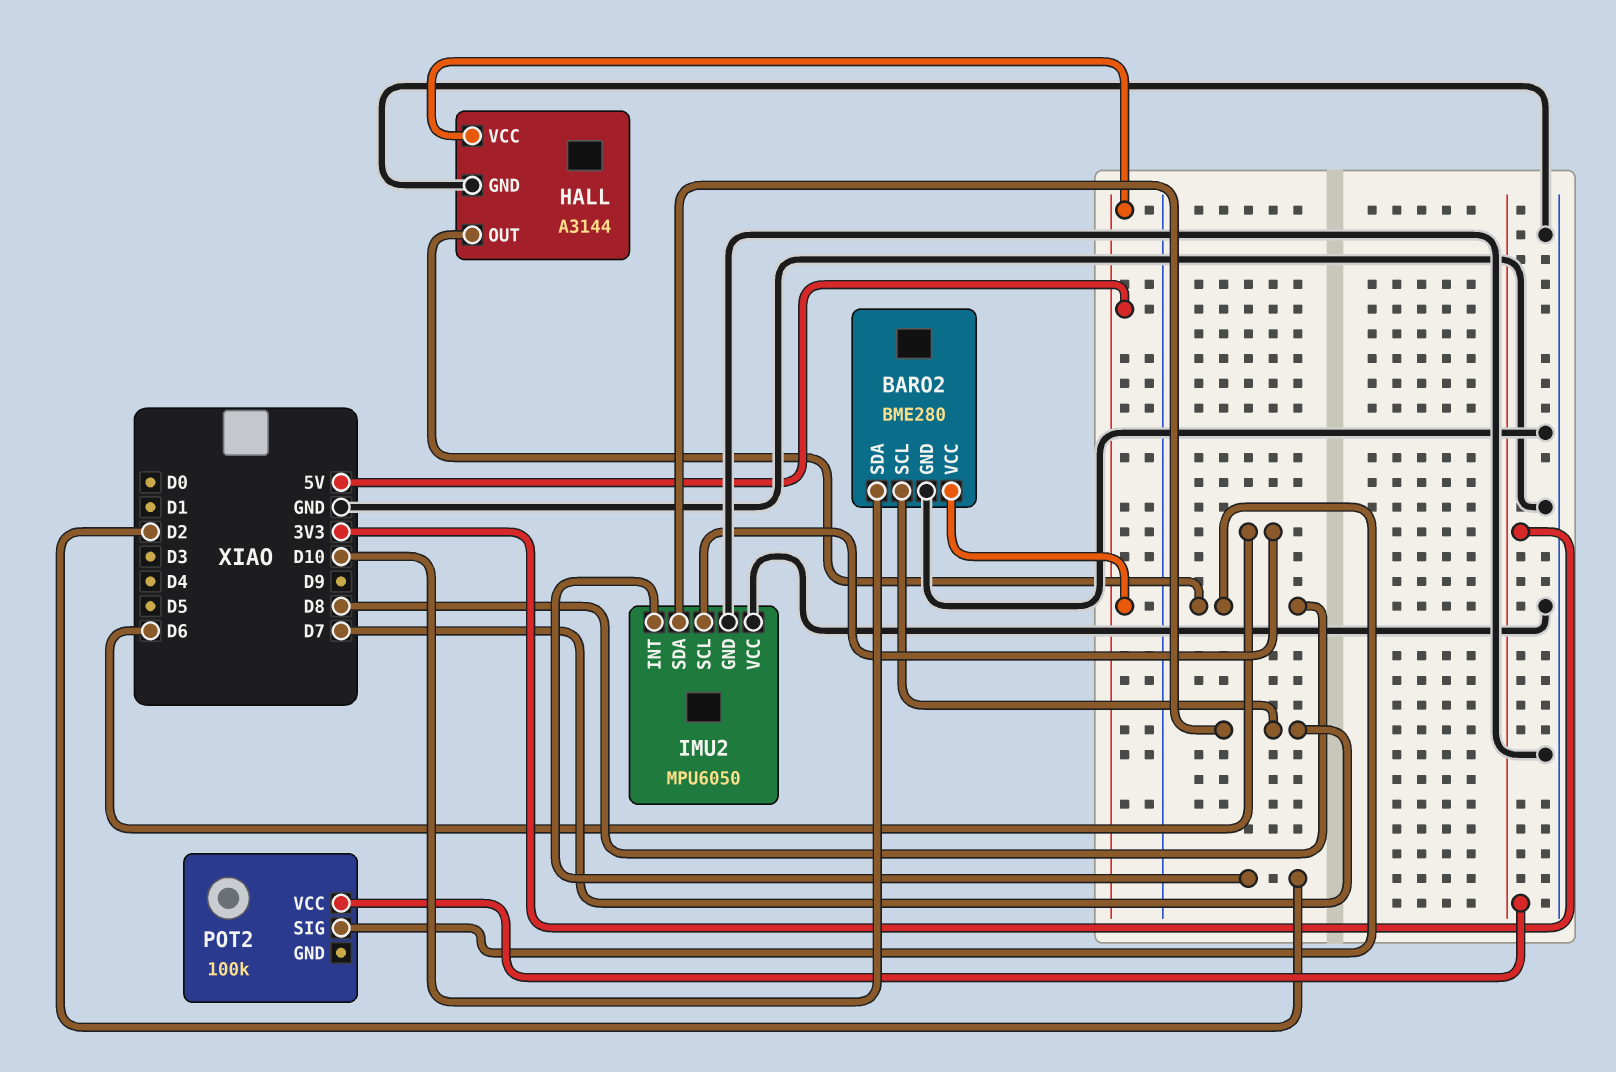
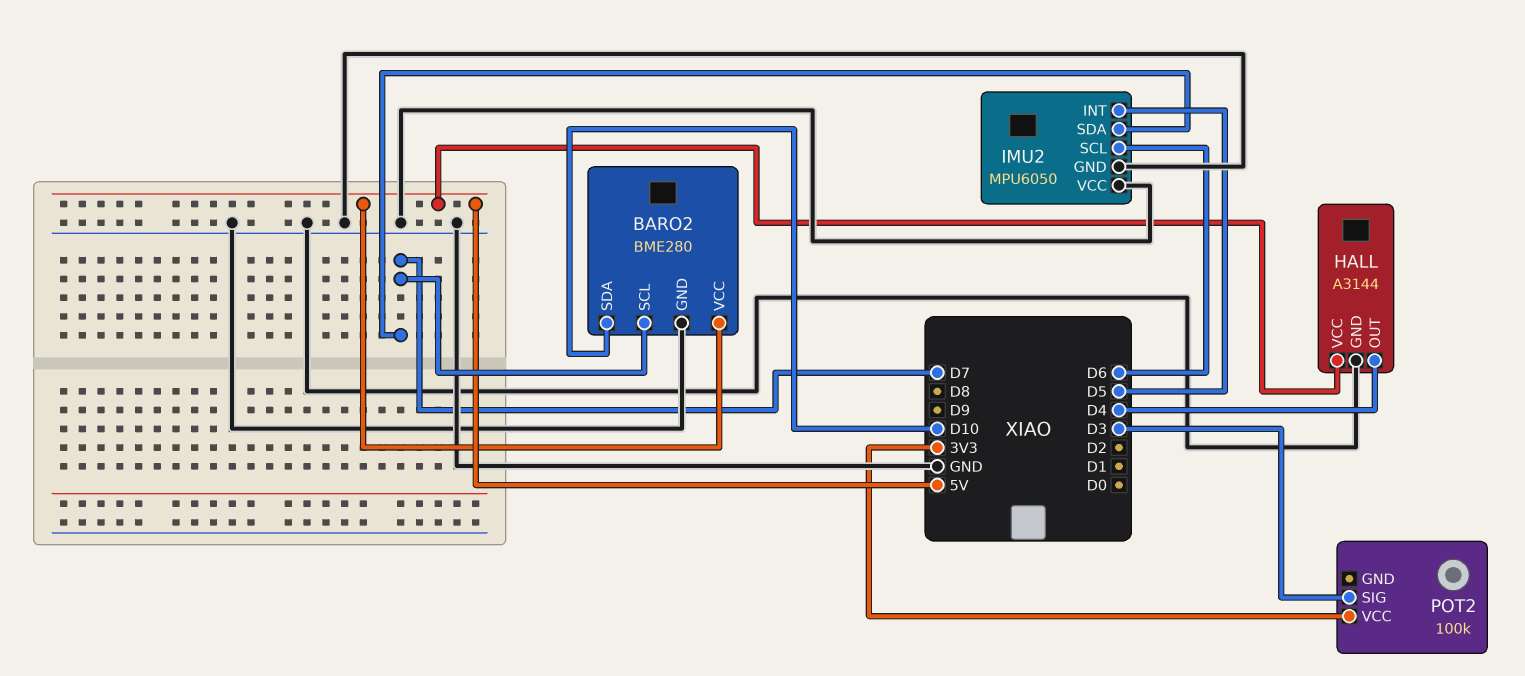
HALL pin OUT: D8 -> D4
IMU2 pin INT: D2 -> D5
POT2 pin SIG: D8 -> D3

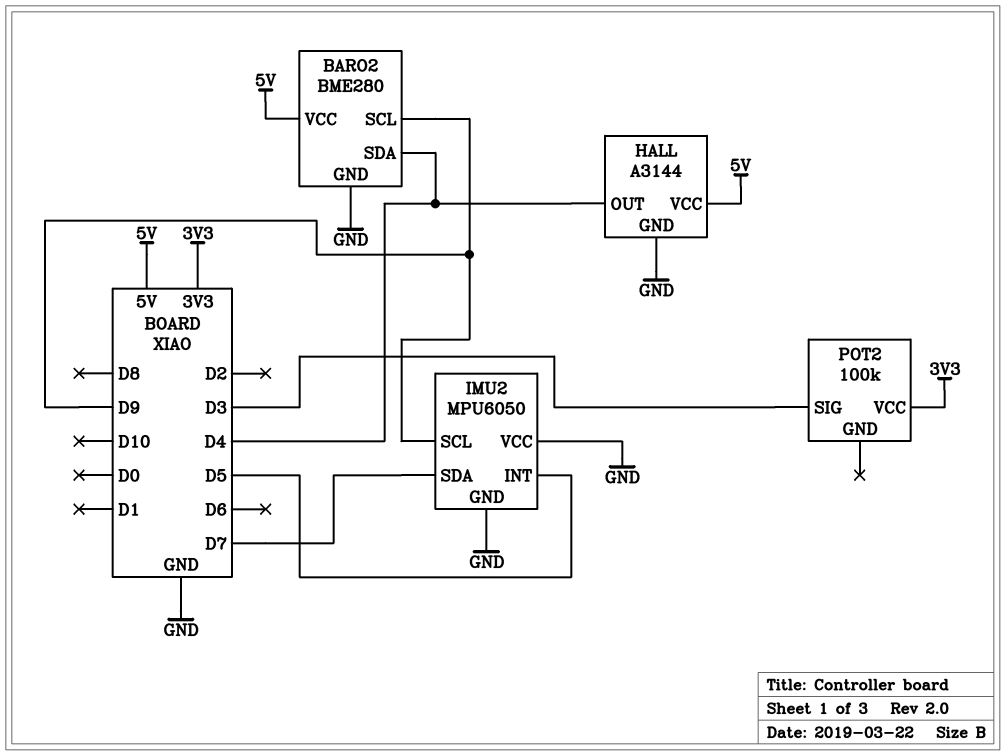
BARO2 pin SCL: D7 -> D9
BARO2 pin SDA: D10 -> D4
IMU2 pin SCL: D6 -> D9

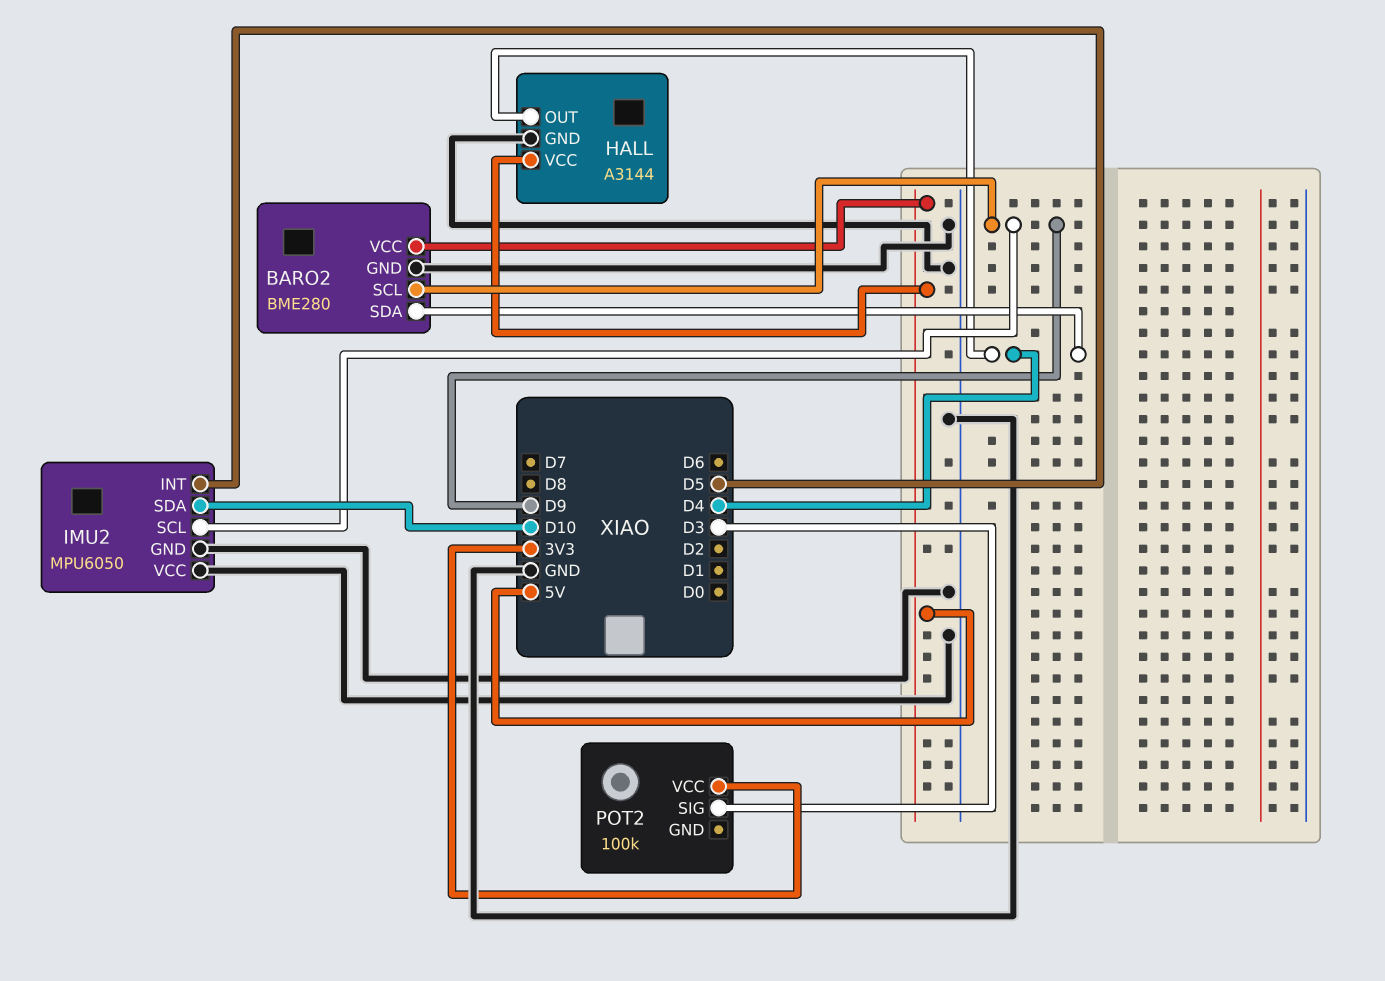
IMU2 pin SDA: D7 -> D10

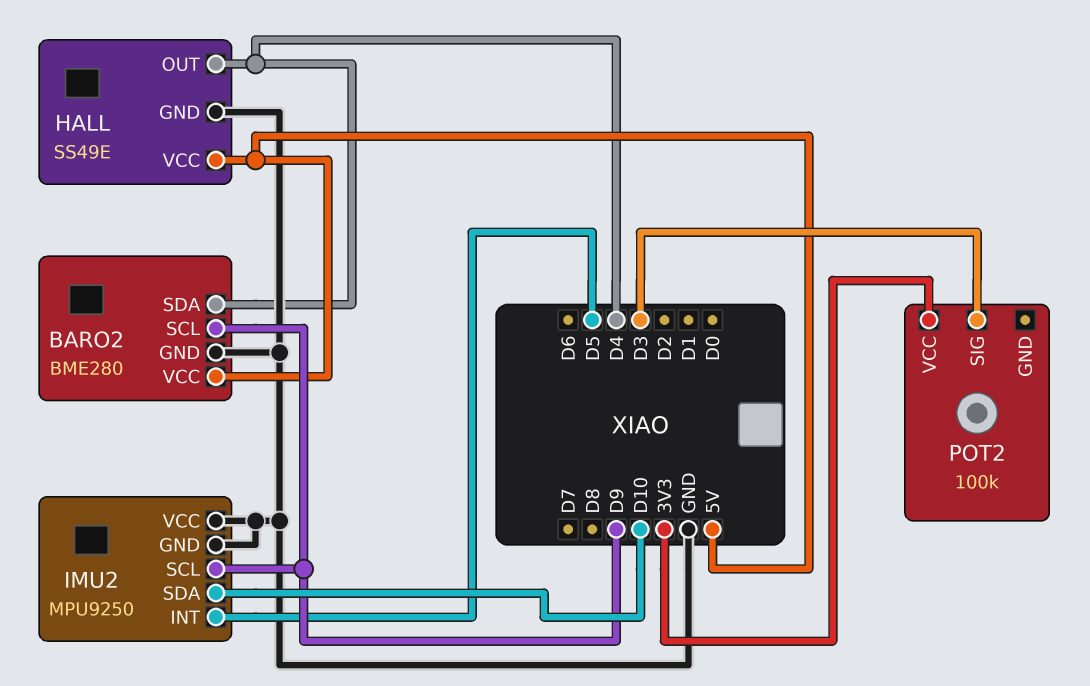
HALL: A3144 -> SS49E
IMU2: MPU6050 -> MPU9250

